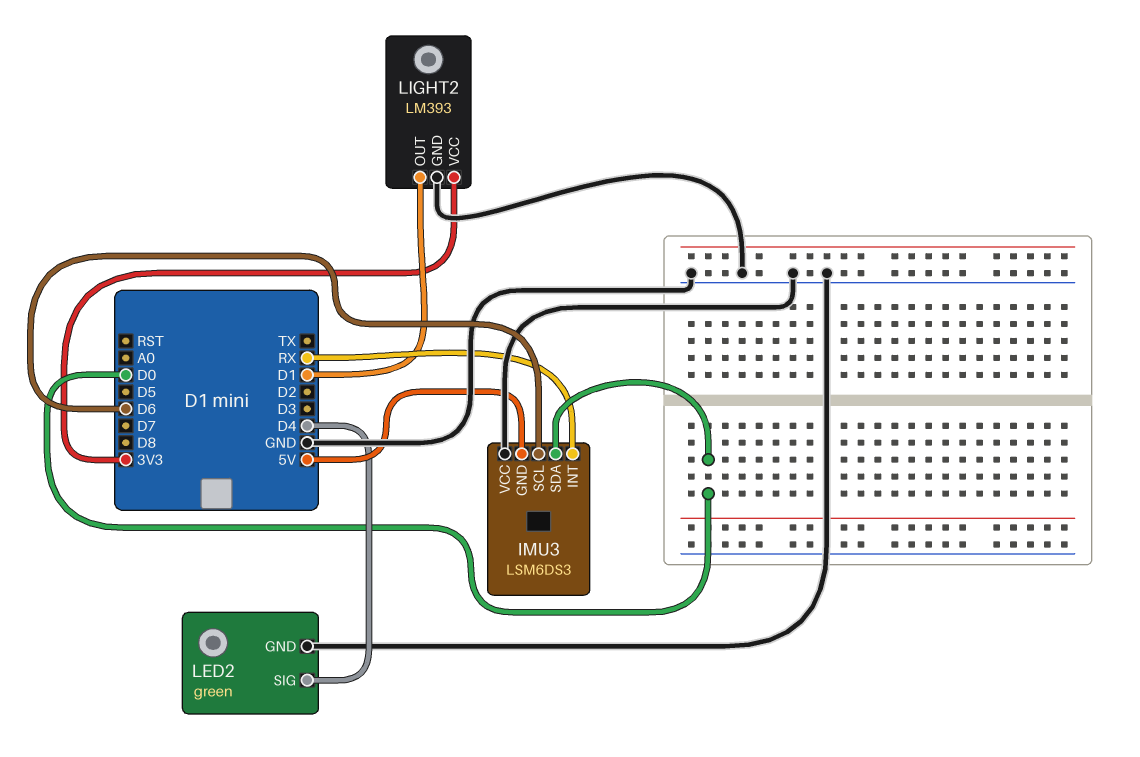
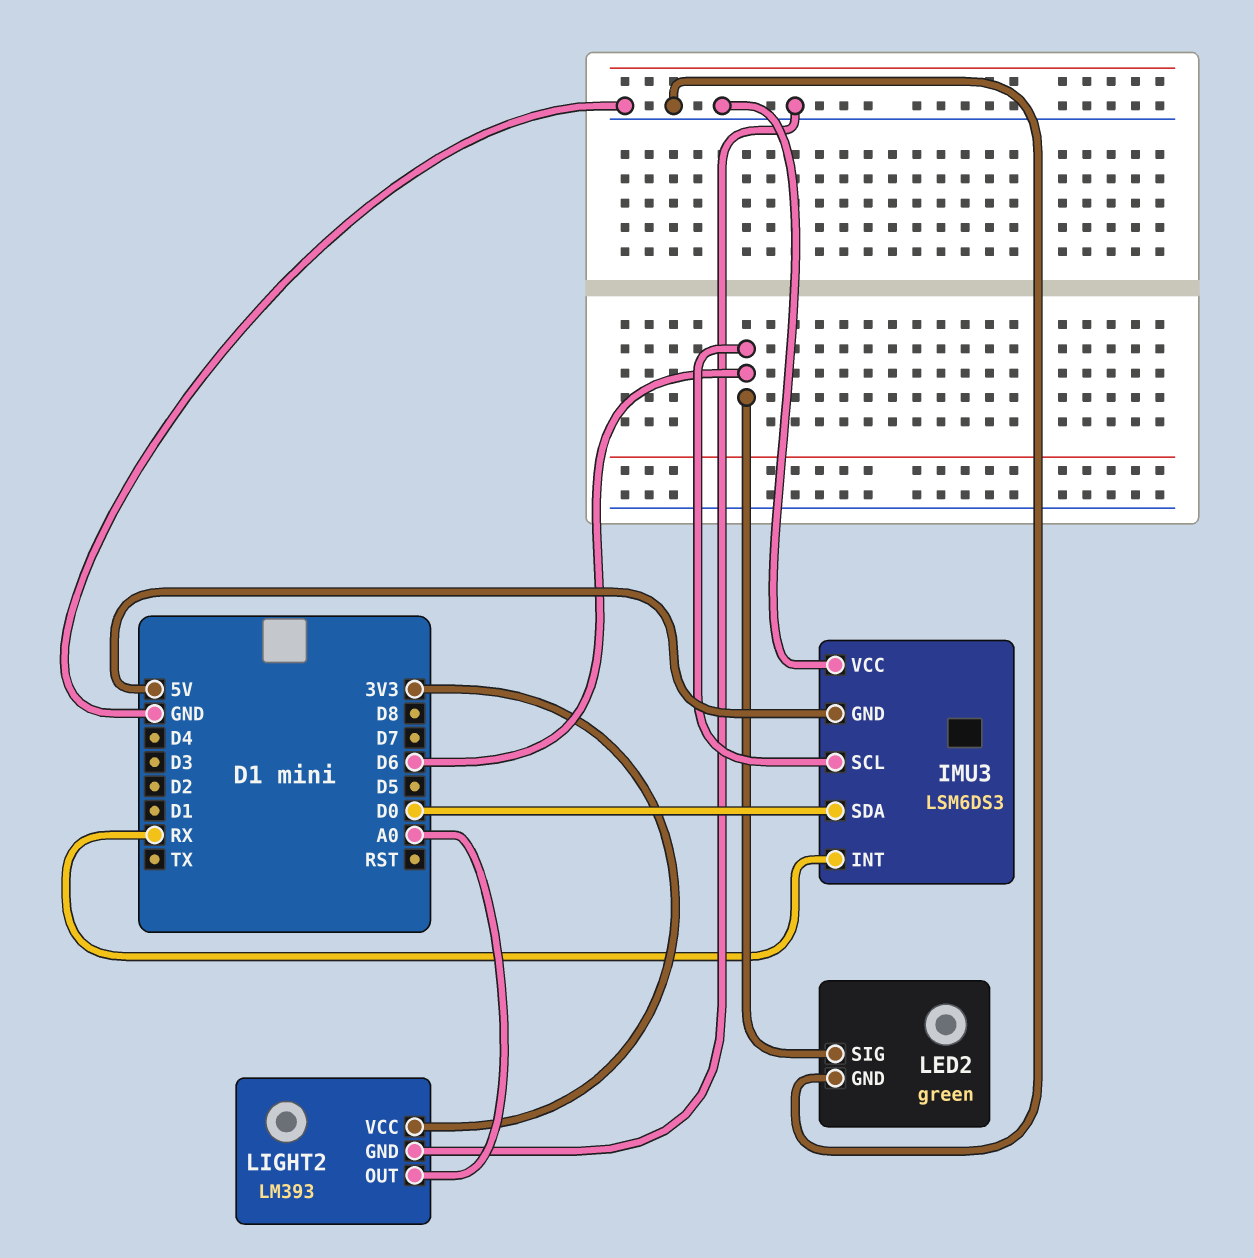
LED2 pin SIG: D4 -> D6
LIGHT2 pin OUT: D1 -> A0

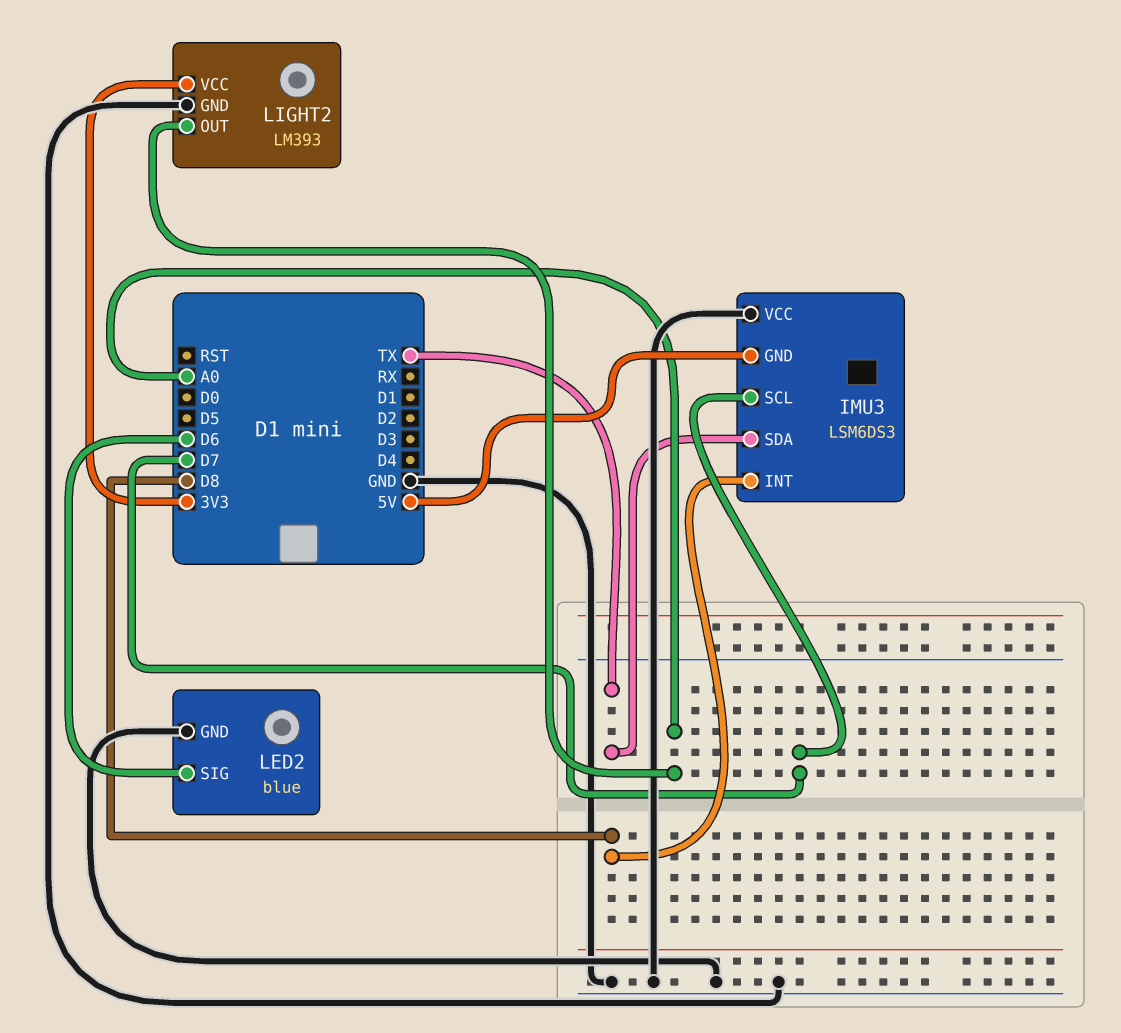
IMU3 pin INT: RX -> D8
IMU3 pin SCL: D6 -> D7
IMU3 pin SDA: D0 -> TX
LED2: green -> blue

